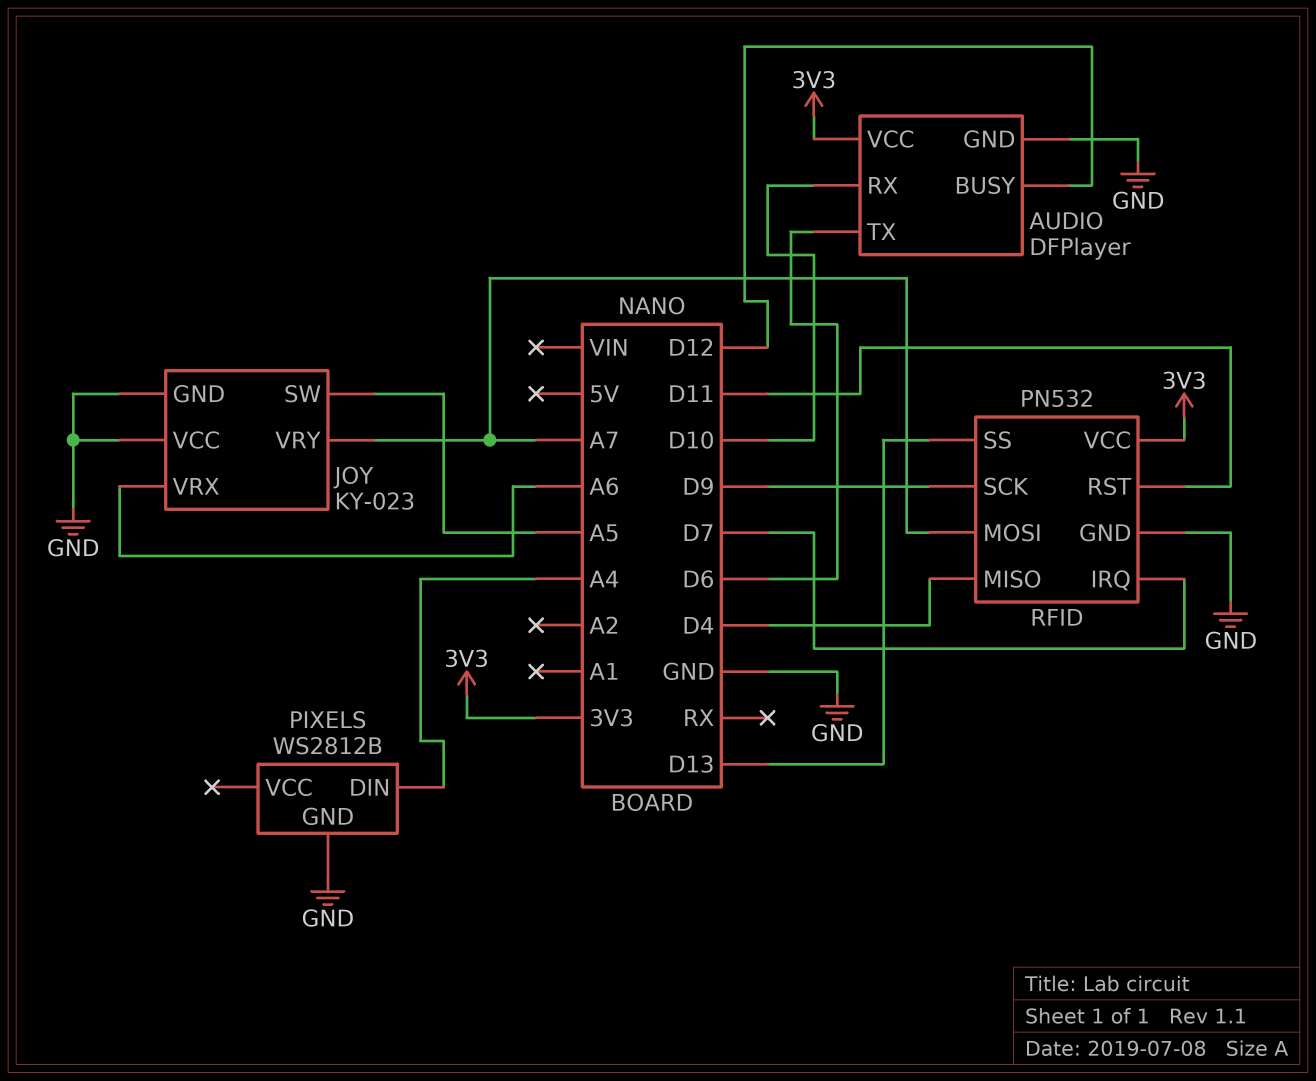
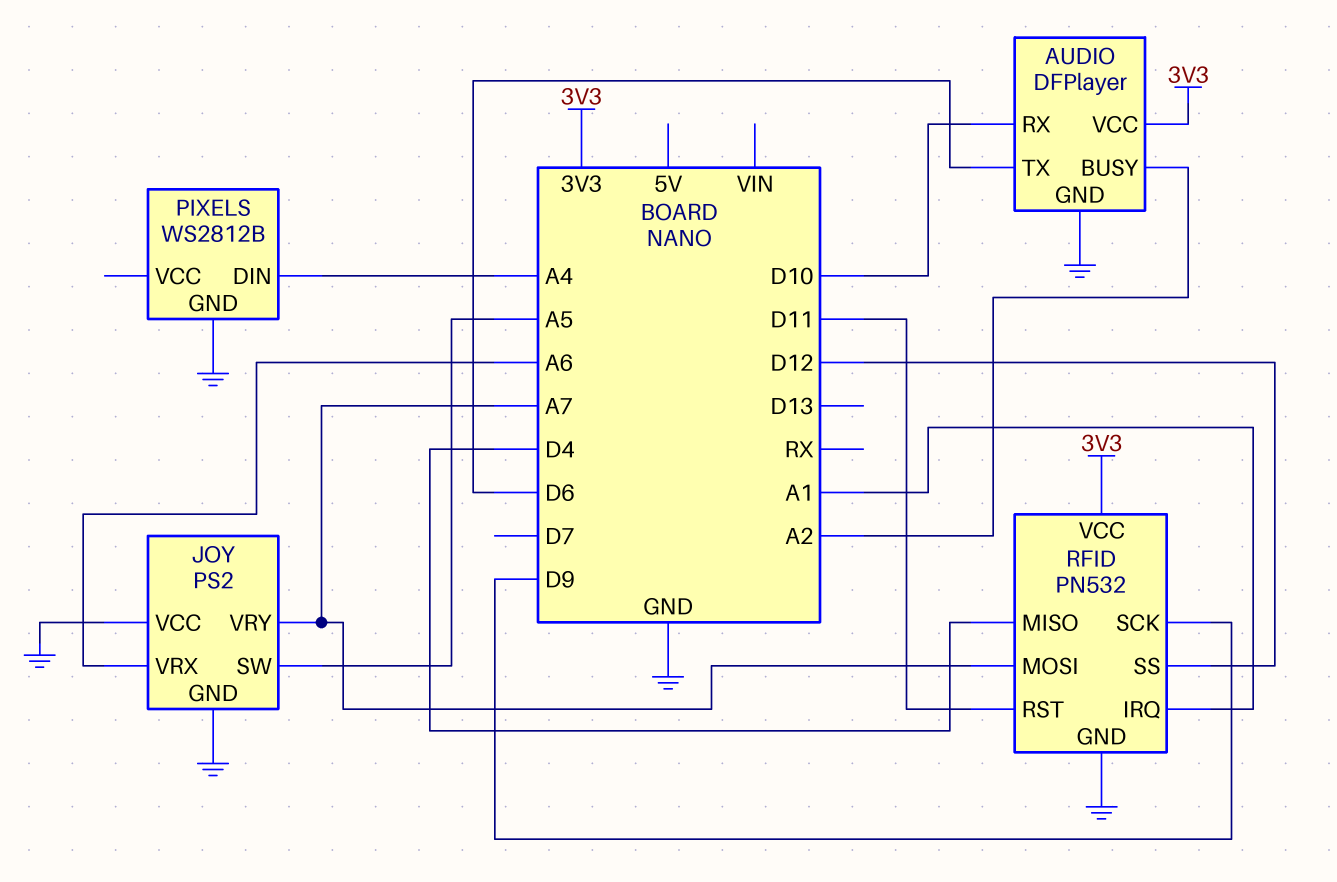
AUDIO pin BUSY: D12 -> A2
JOY: KY-023 -> PS2
RFID pin IRQ: D7 -> A1
RFID pin SS: D13 -> D12

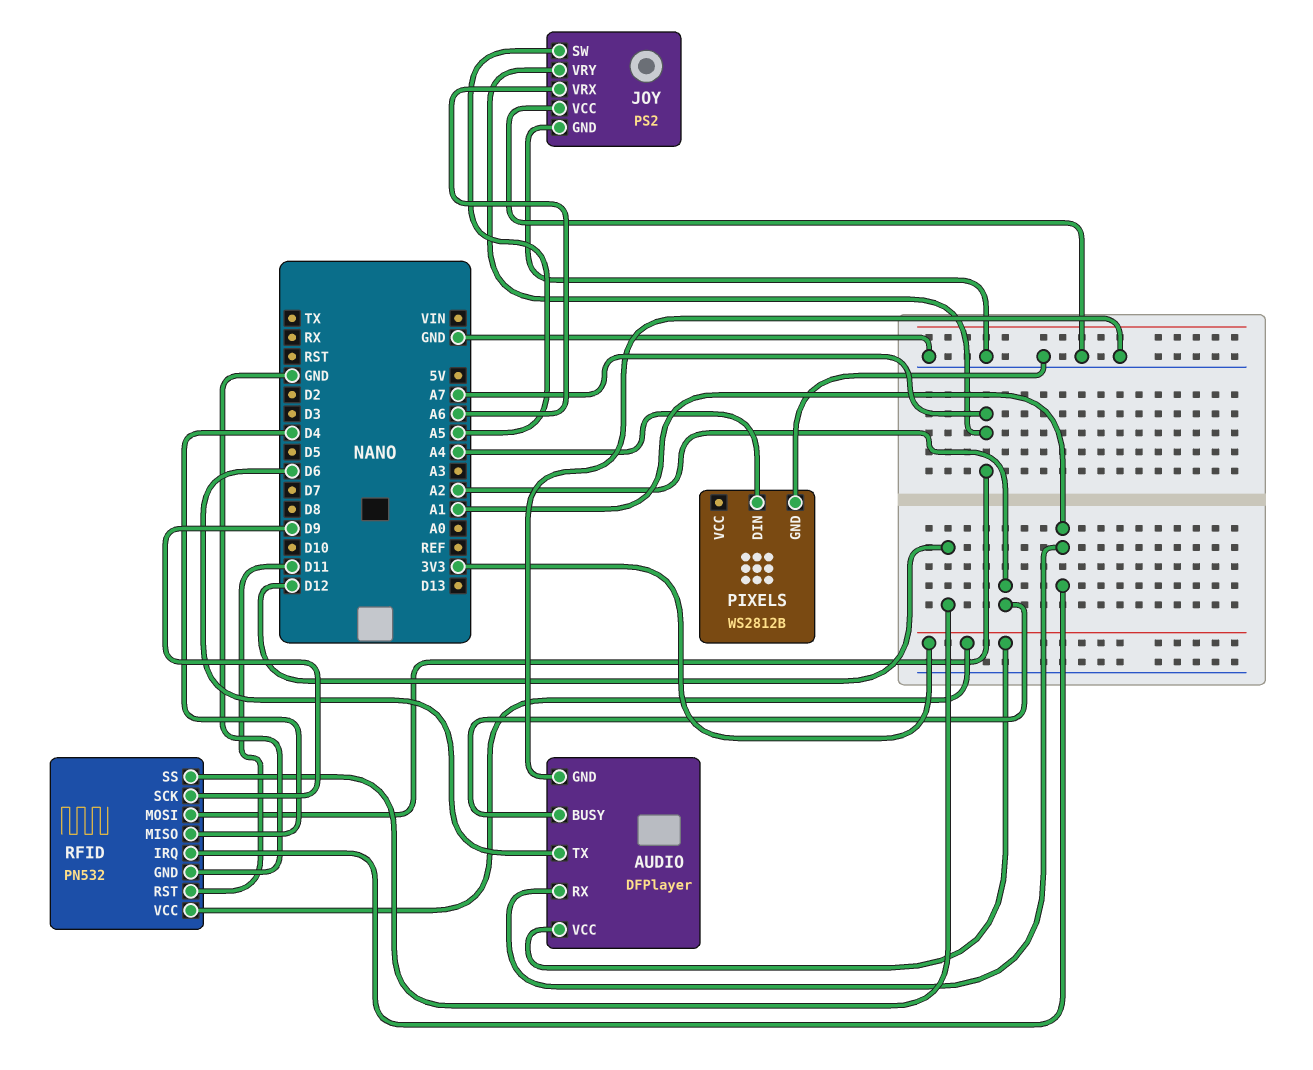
AUDIO pin RX: D10 -> A1

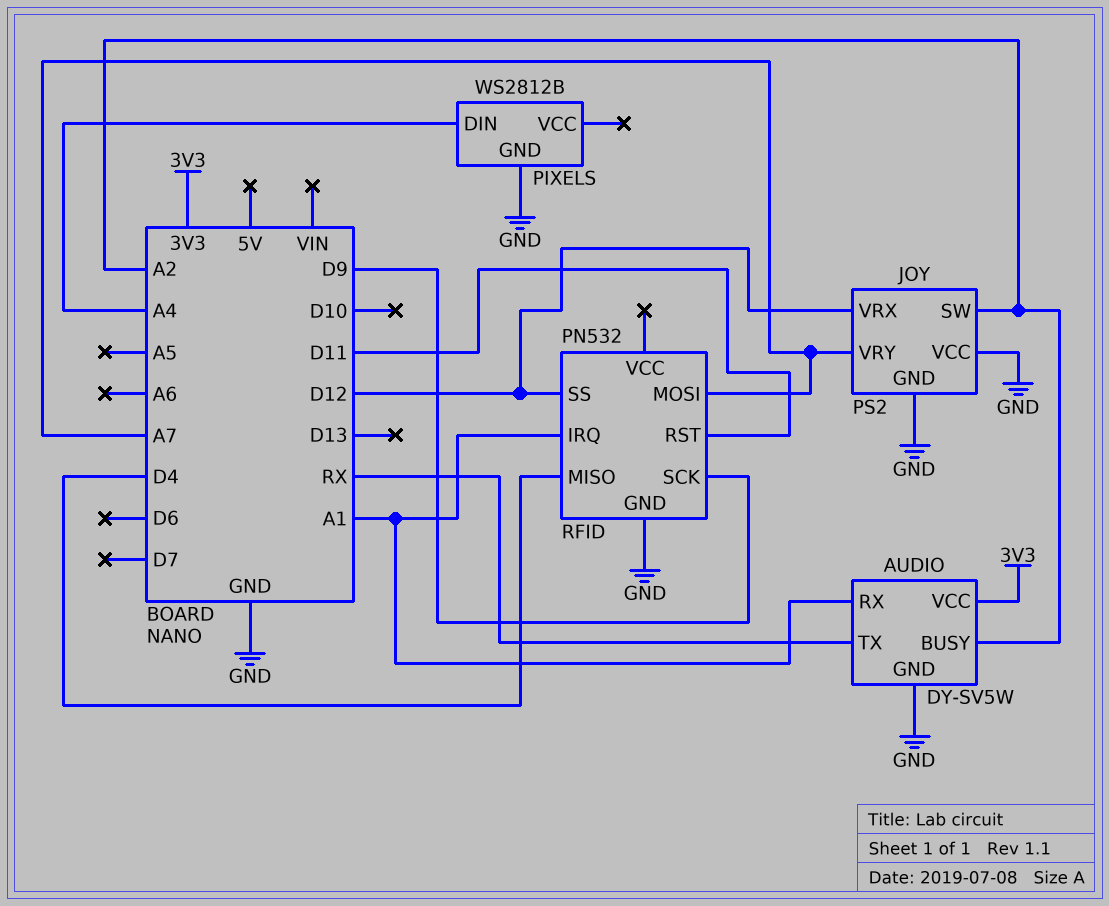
AUDIO: DFPlayer -> DY-SV5W
AUDIO pin TX: D6 -> RX
JOY pin SW: A5 -> A2
JOY pin VRX: A6 -> D12
RFID pin VCC: 3V3 -> none

